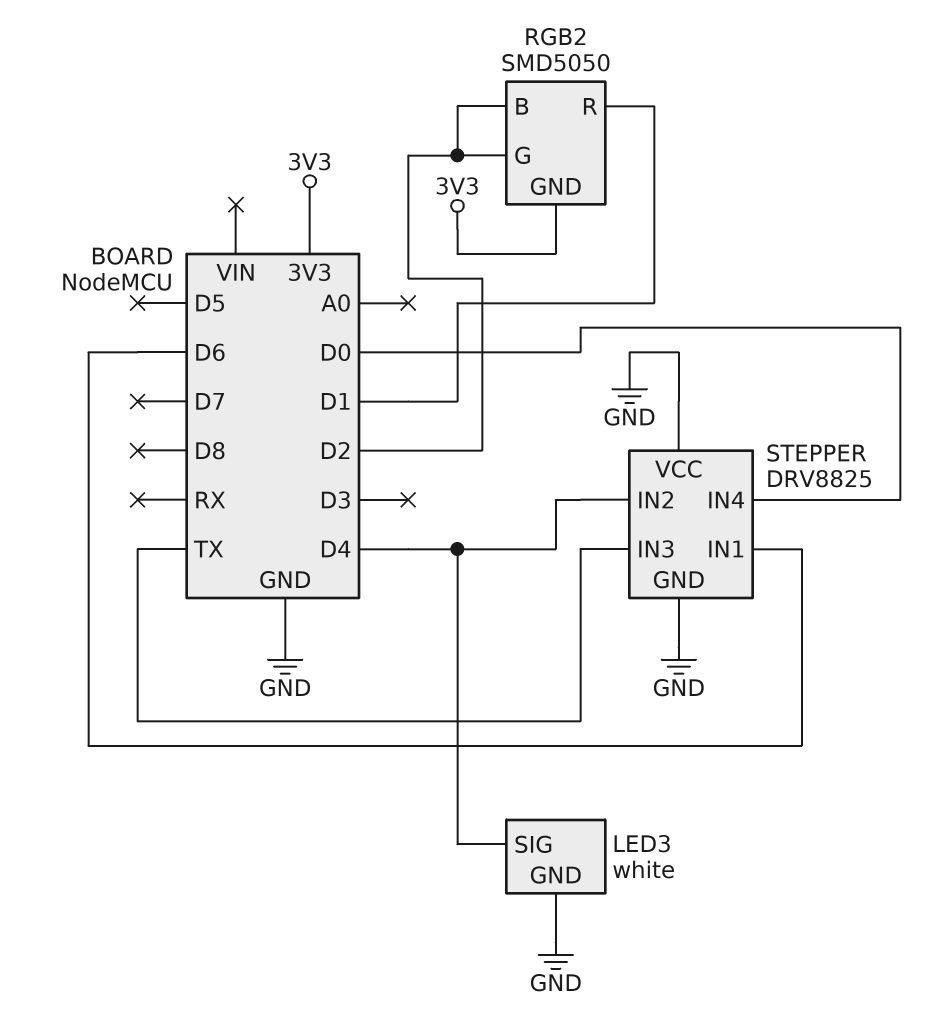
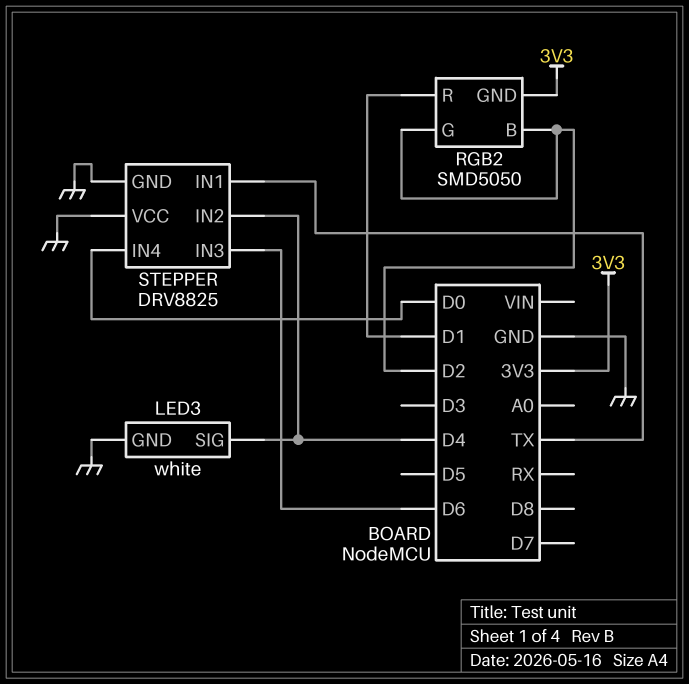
STEPPER pin IN1: D6 -> TX
STEPPER pin IN3: TX -> D6

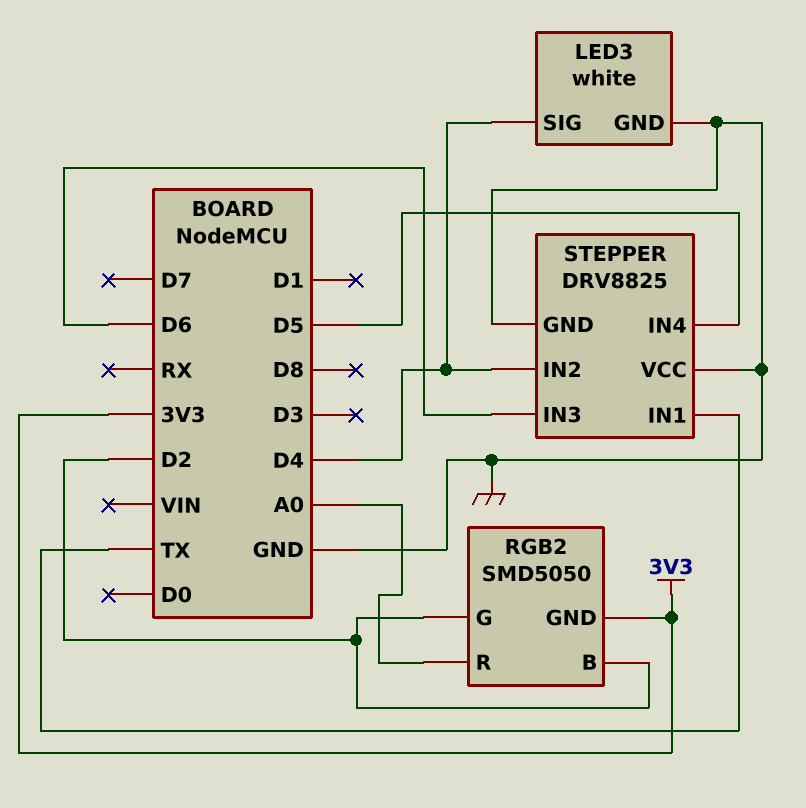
RGB2 pin R: D1 -> A0
STEPPER pin IN4: D0 -> D5

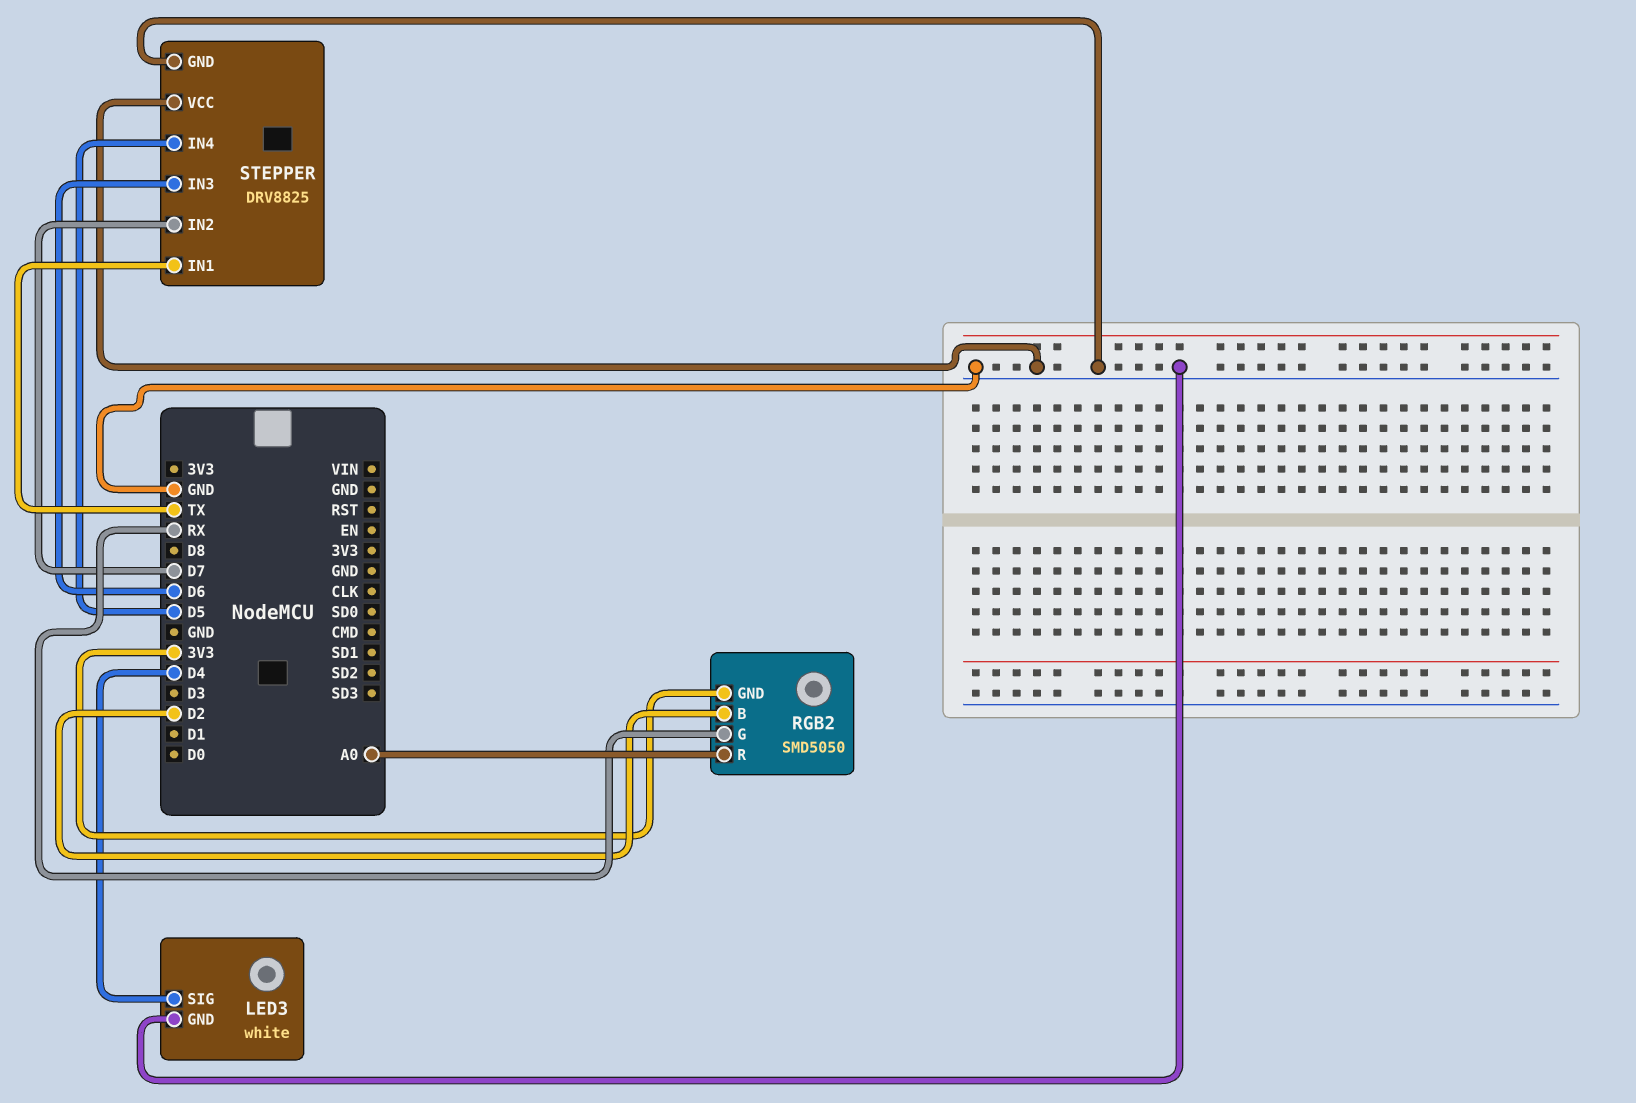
RGB2 pin G: D2 -> RX
STEPPER pin IN2: D4 -> D7

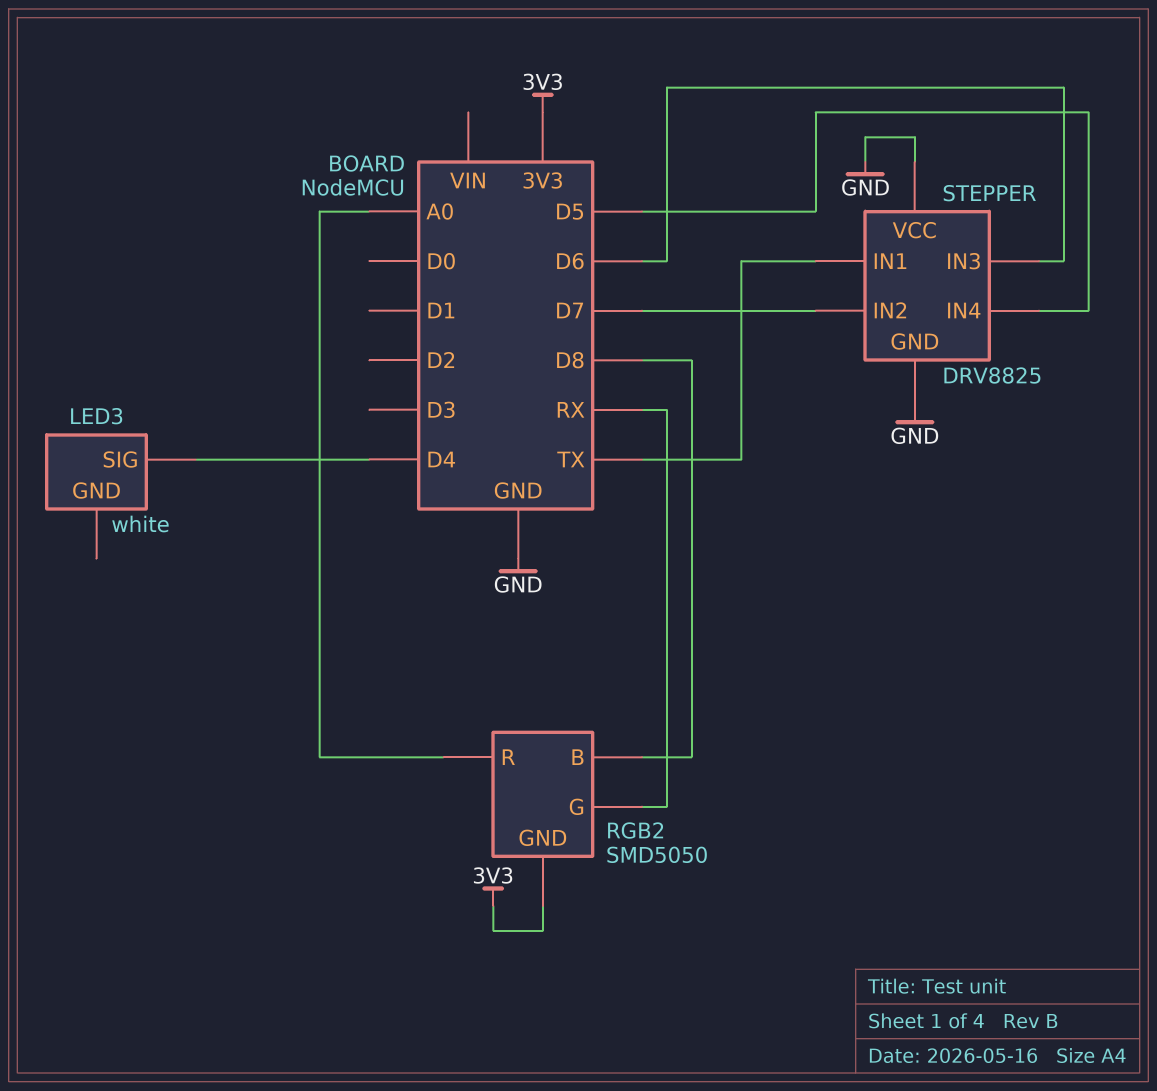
LED3 pin GND: GND -> none
RGB2 pin B: D2 -> D8

